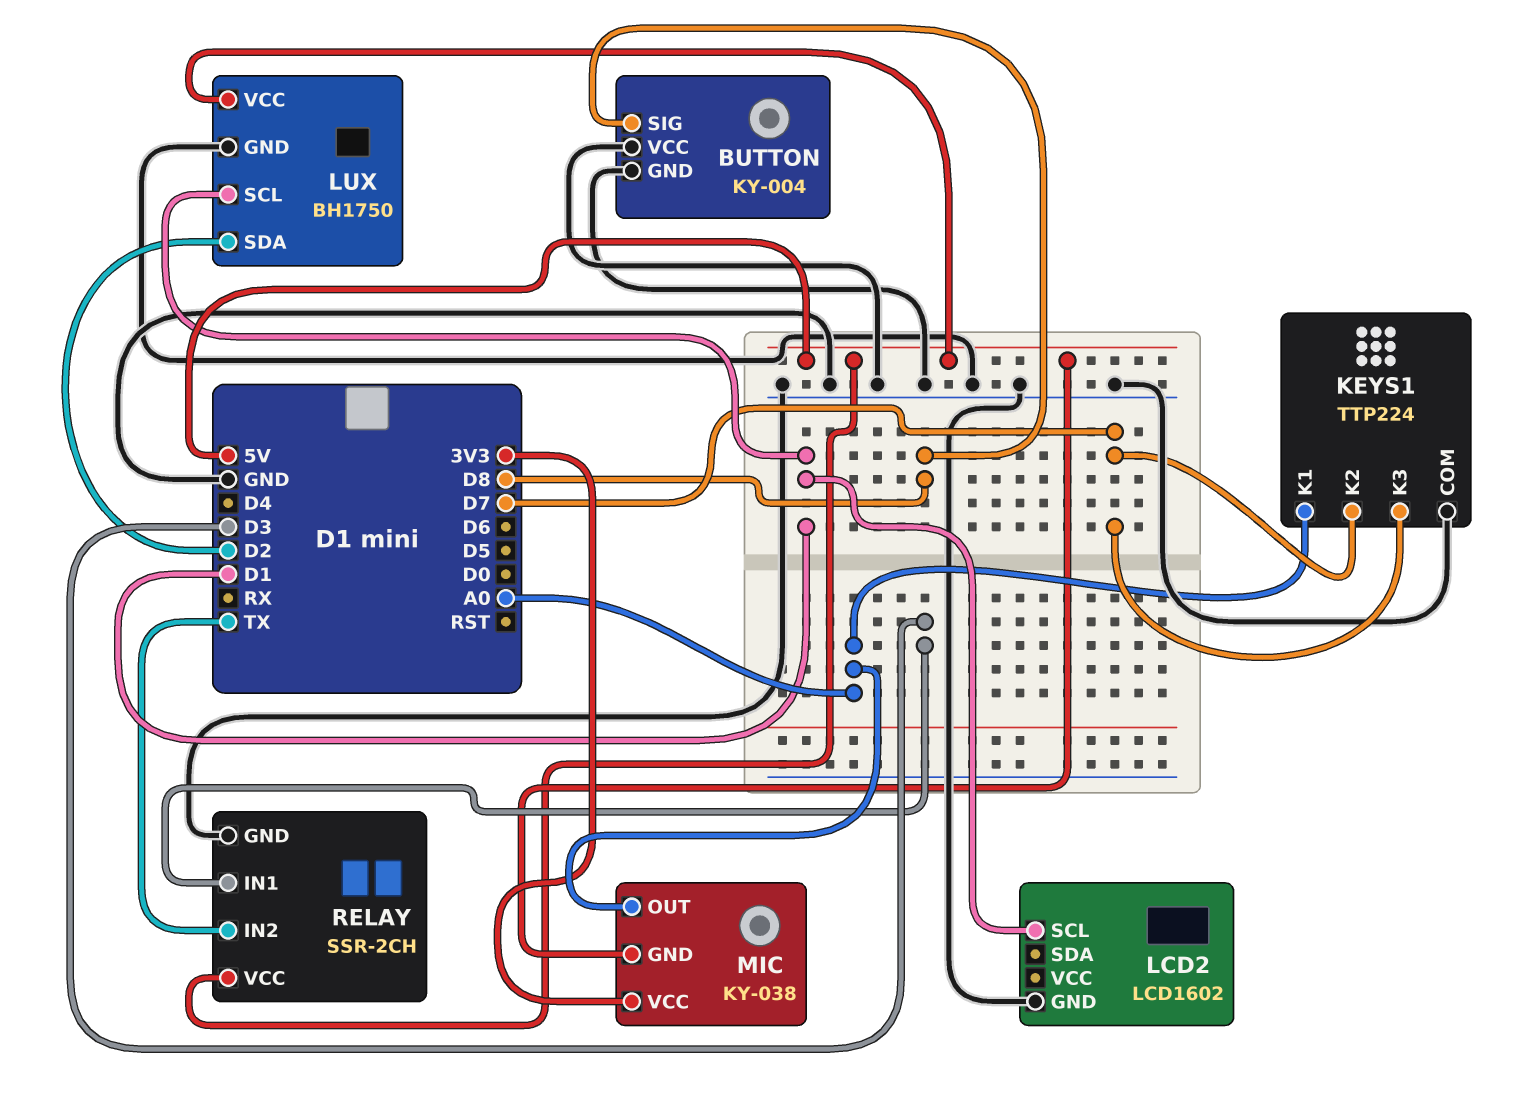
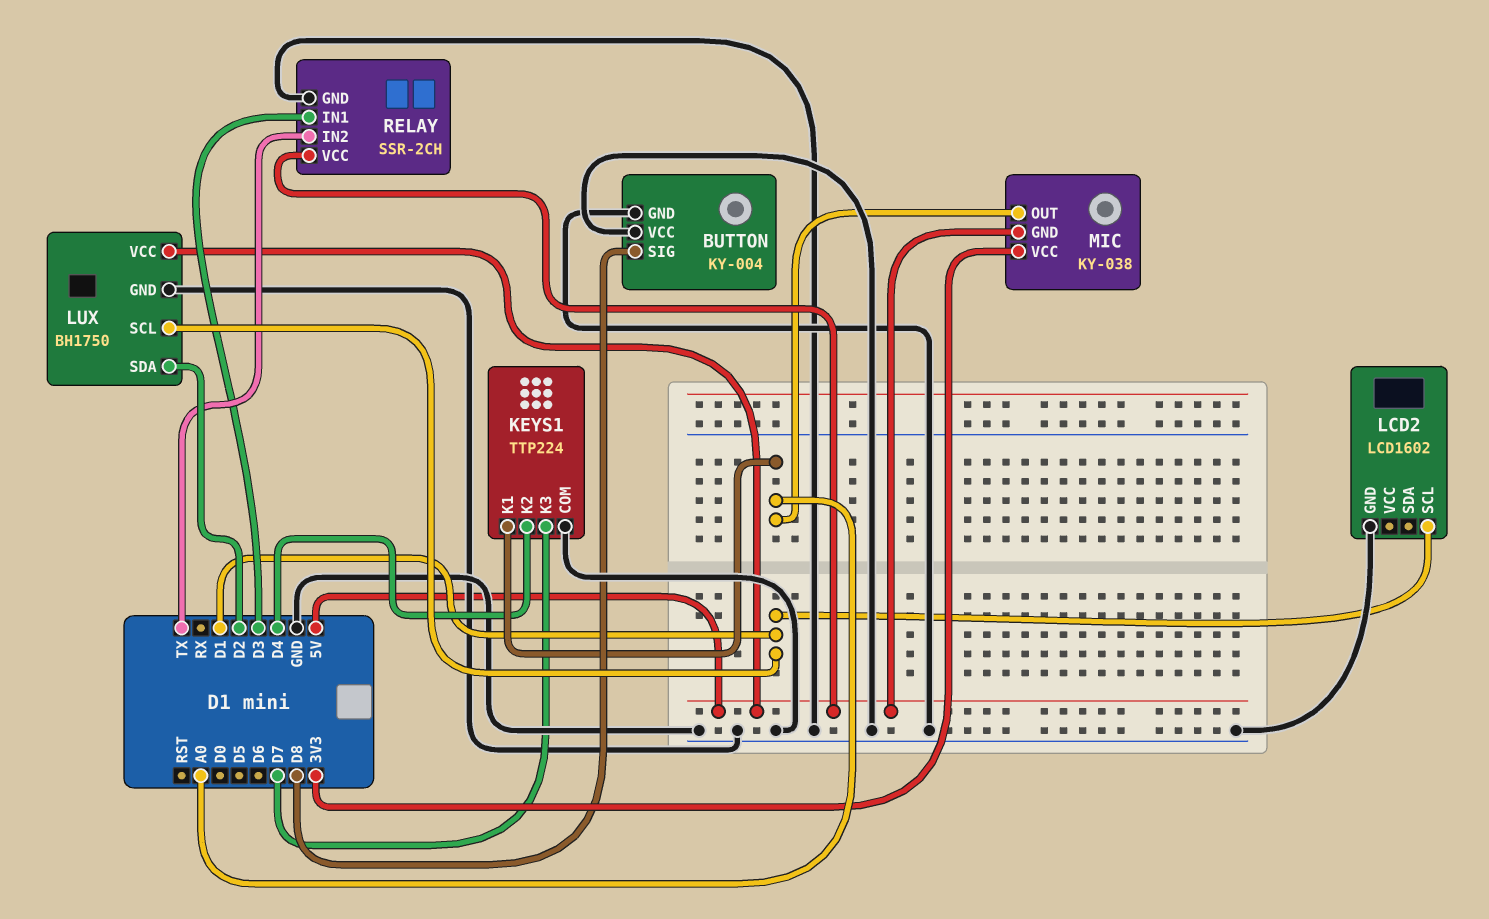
KEYS1 pin K2: D7 -> D4

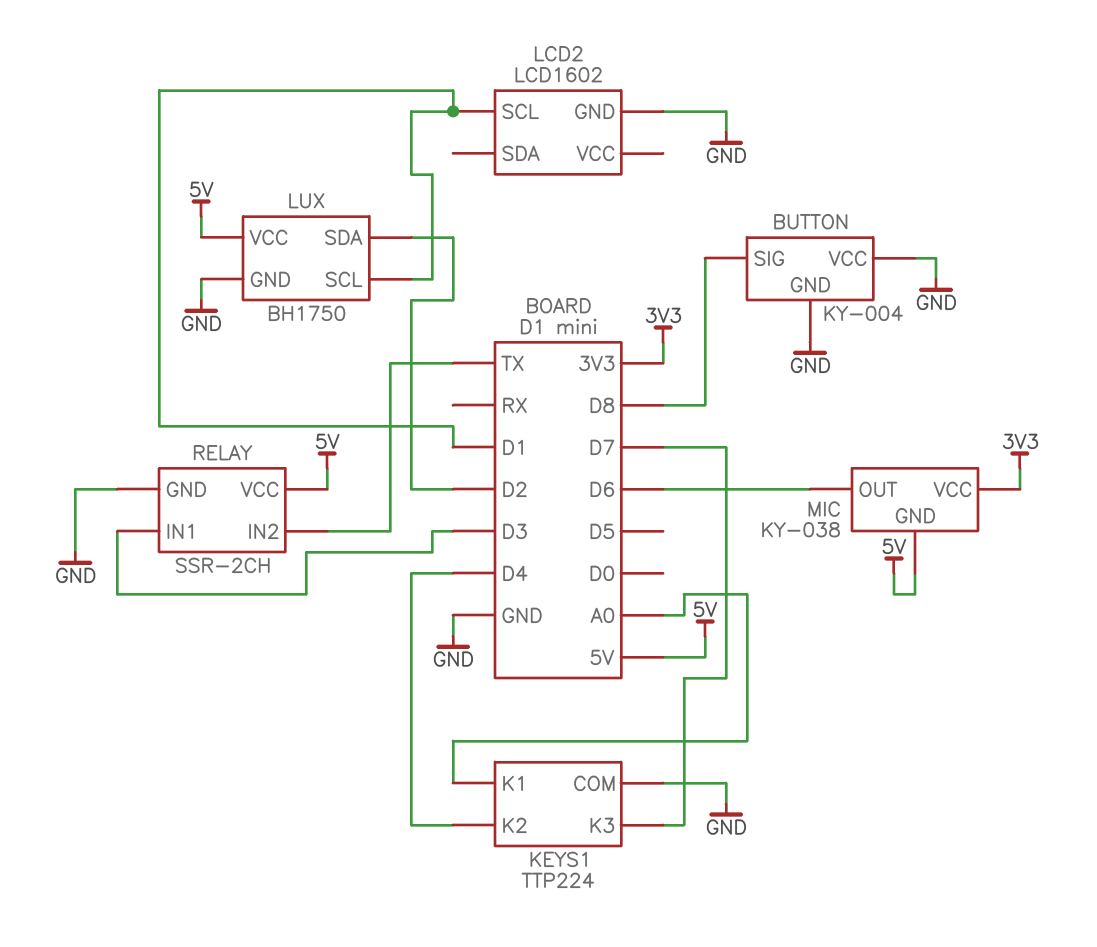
MIC pin OUT: A0 -> D6

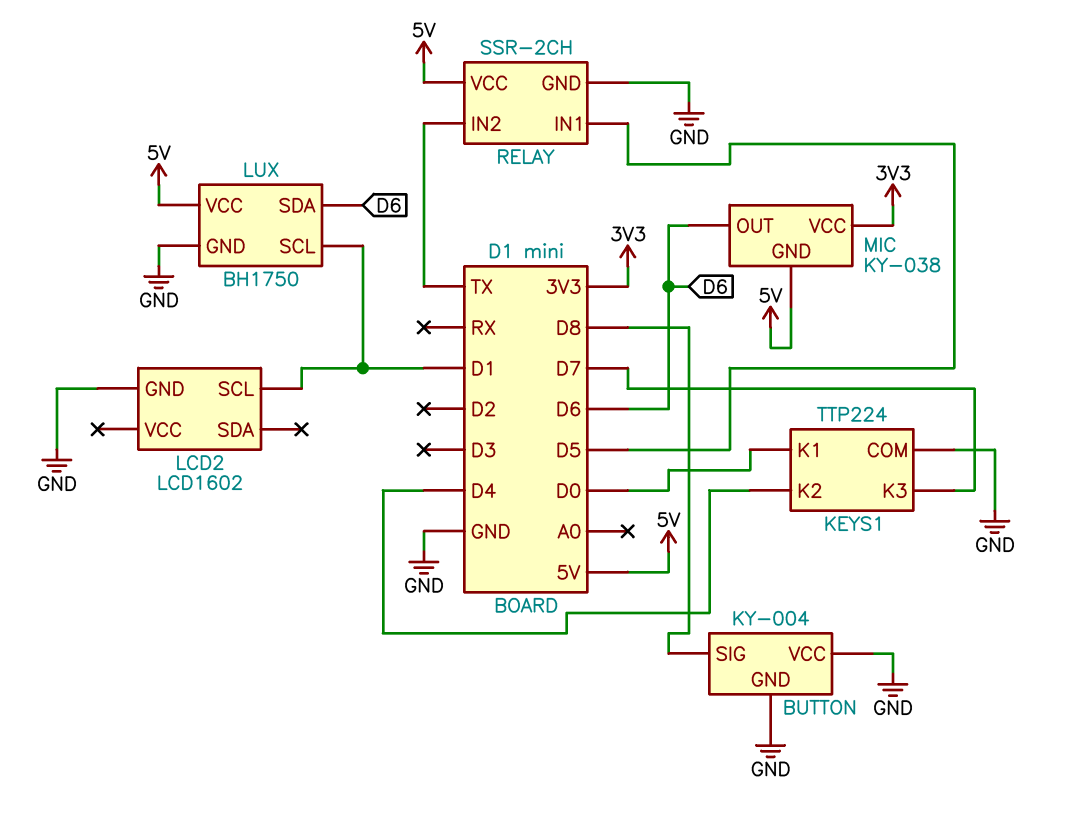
KEYS1 pin K1: A0 -> D0
LUX pin SDA: D2 -> D6
RELAY pin IN1: D3 -> D5

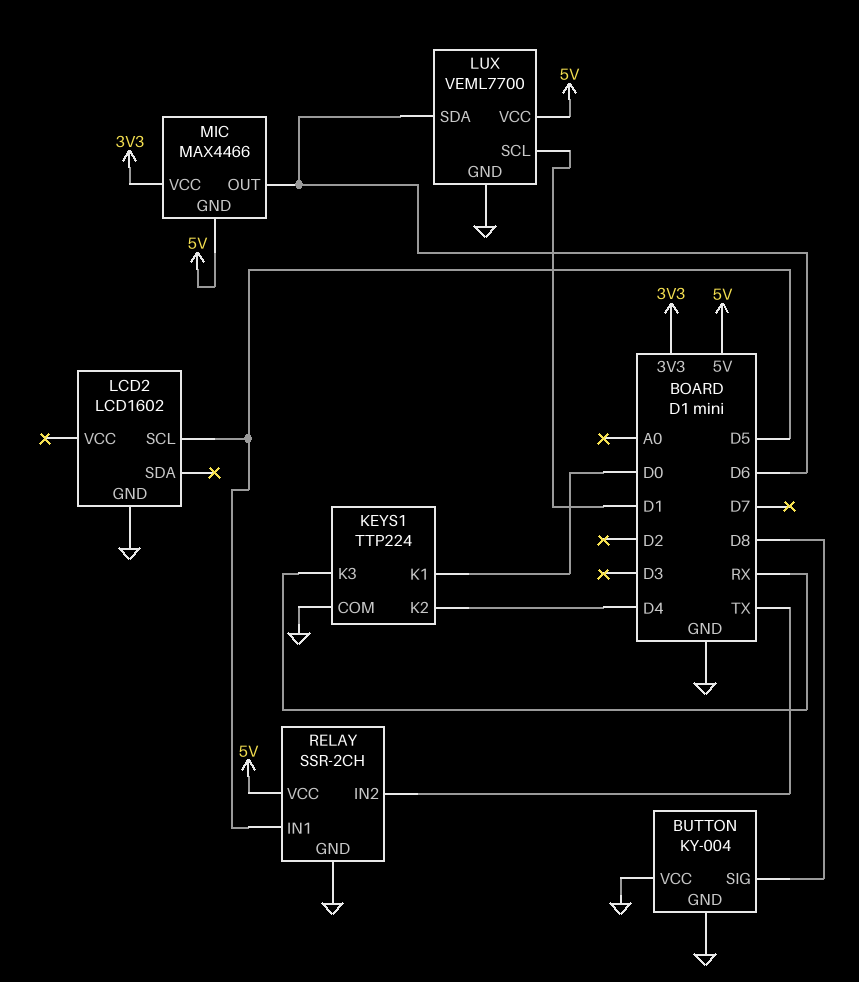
KEYS1 pin K3: D7 -> RX
LCD2 pin SCL: D1 -> D5
LUX: BH1750 -> VEML7700
MIC: KY-038 -> MAX4466

